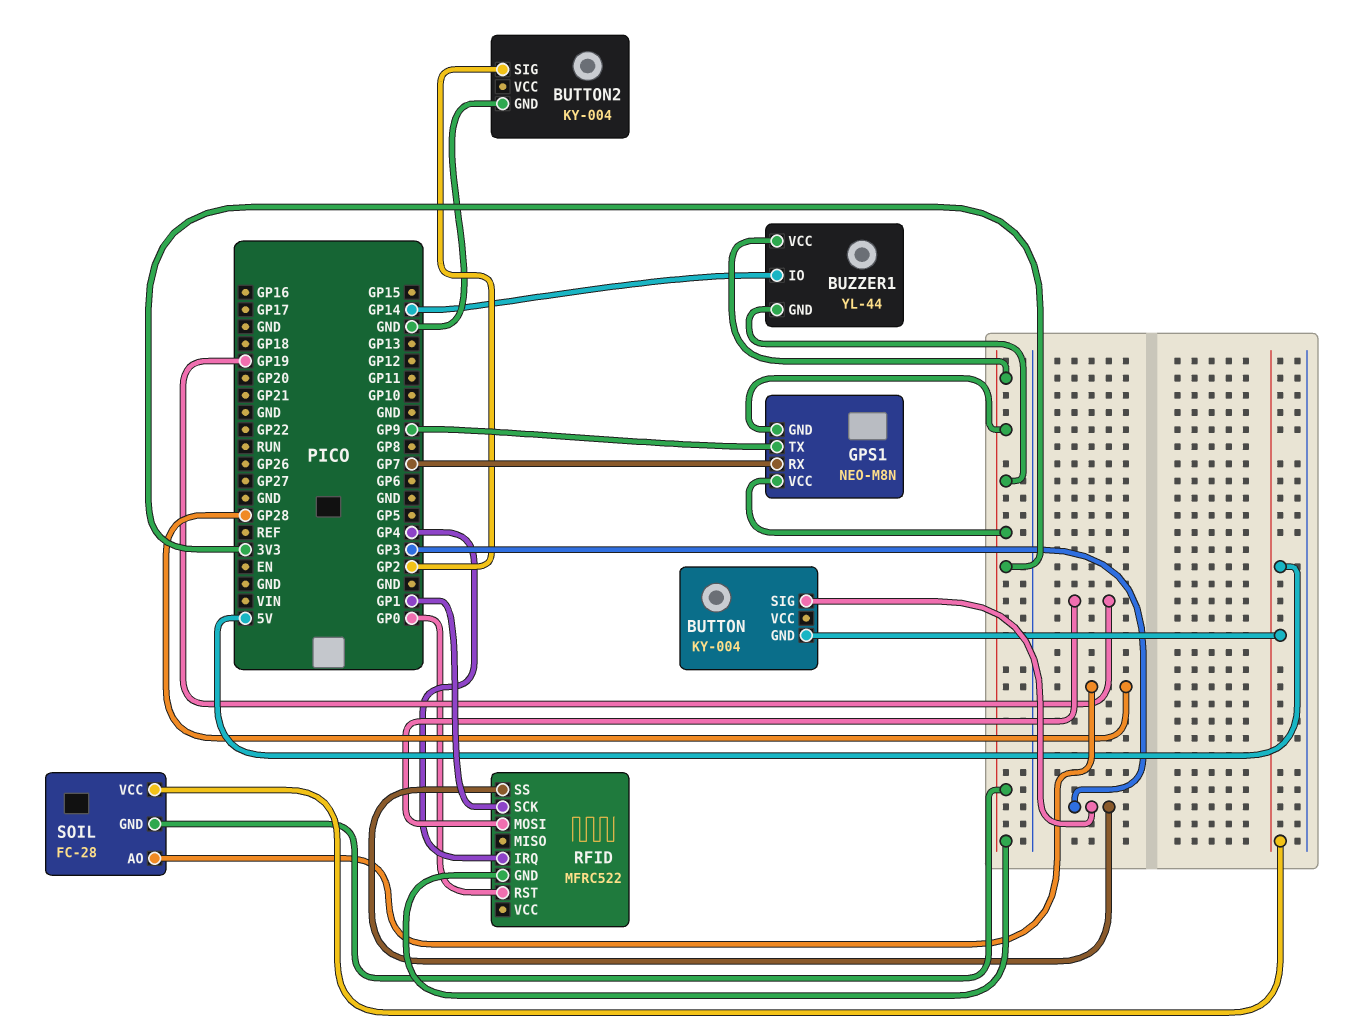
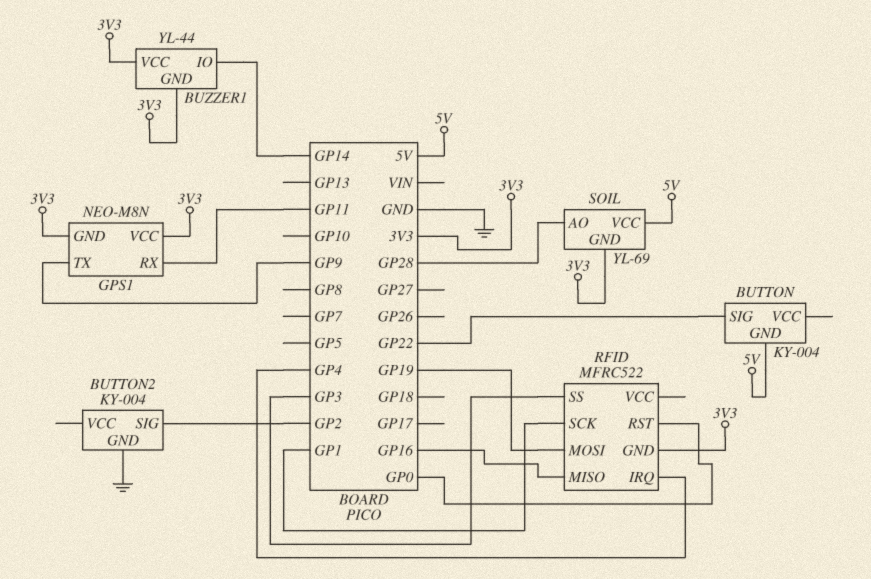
BUTTON pin SIG: GP3 -> GP22
GPS1 pin RX: GP7 -> GP11
RFID pin MISO: none -> GP16
SOIL: FC-28 -> YL-69

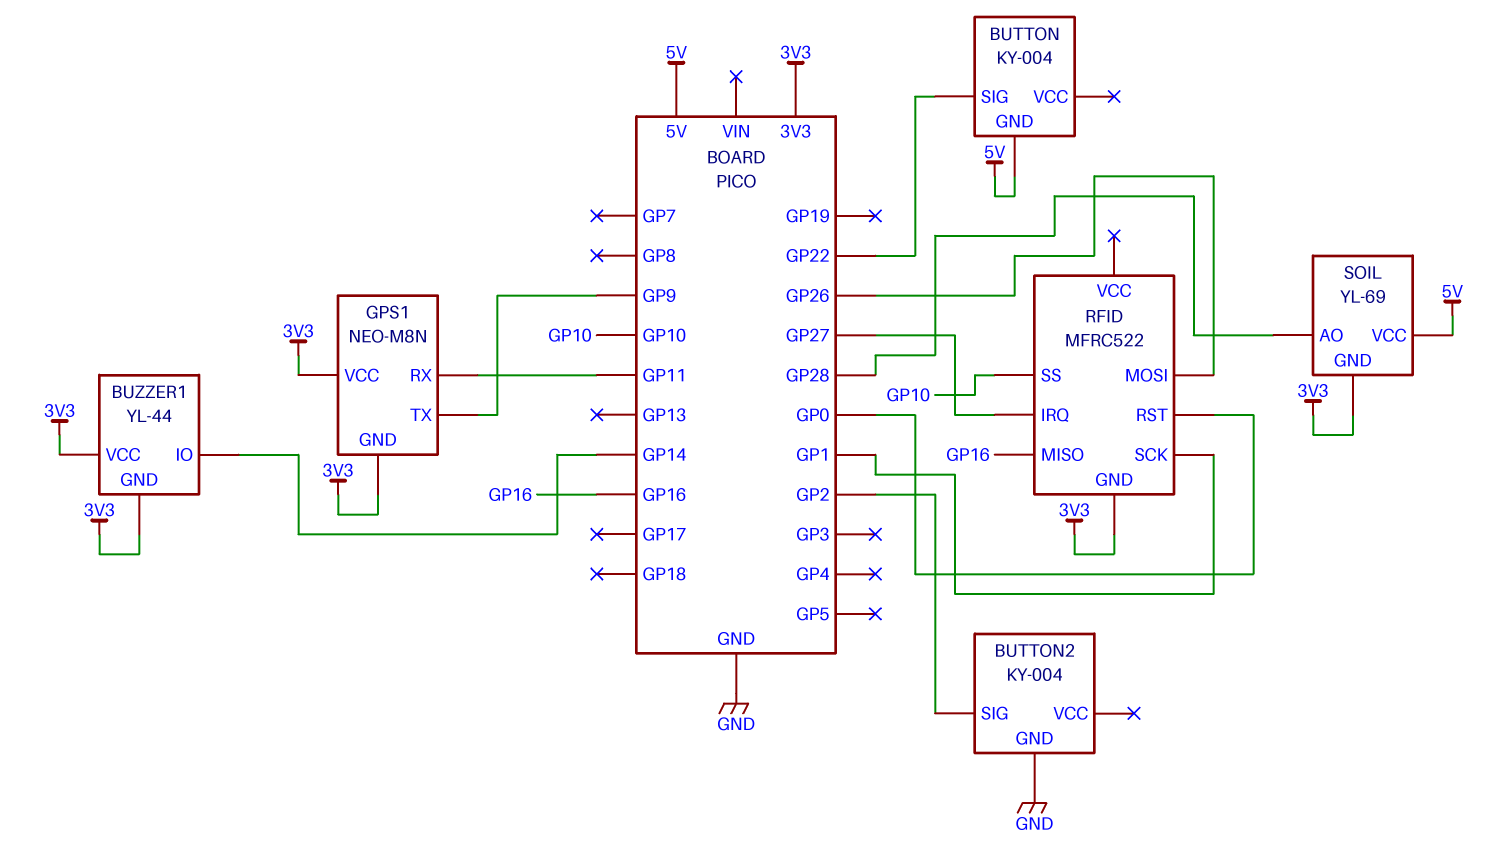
RFID pin IRQ: GP4 -> GP27
RFID pin MOSI: GP19 -> GP26
RFID pin SS: GP3 -> GP10

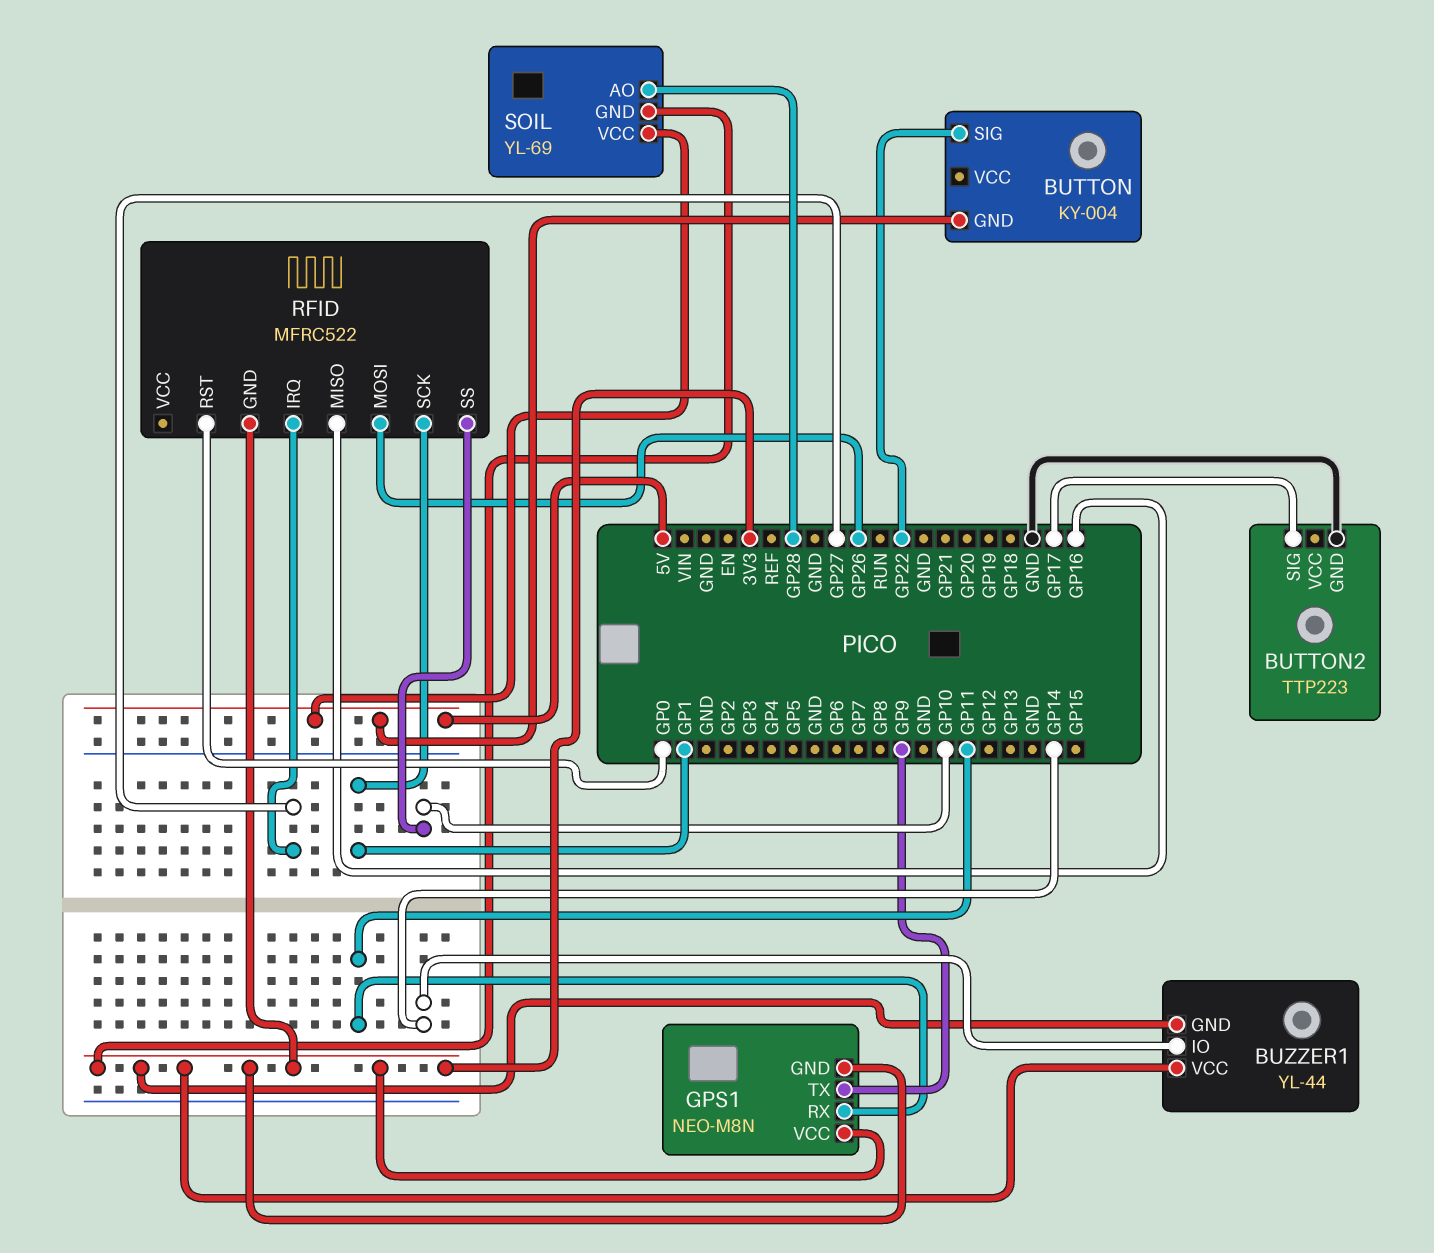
BUTTON2: KY-004 -> TTP223
BUTTON2 pin SIG: GP2 -> GP17

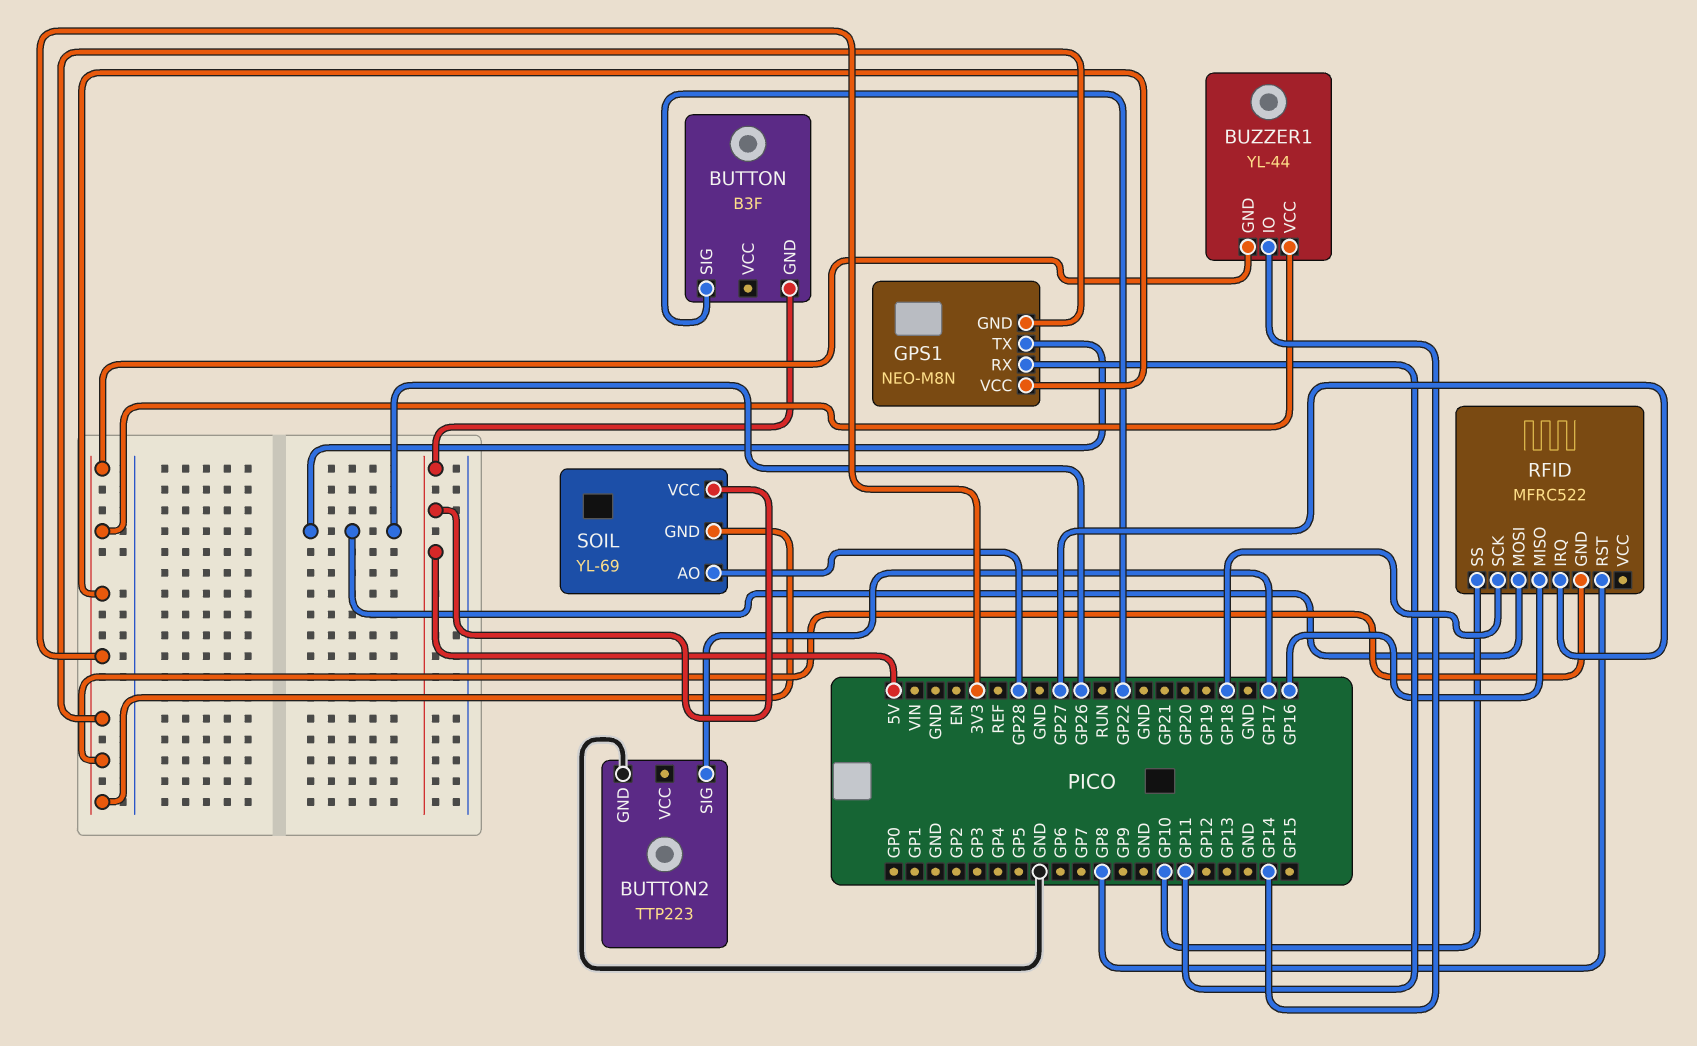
BUTTON: KY-004 -> B3F
GPS1 pin TX: GP9 -> GP26
RFID pin RST: GP0 -> GP8
RFID pin SCK: GP1 -> GP18

